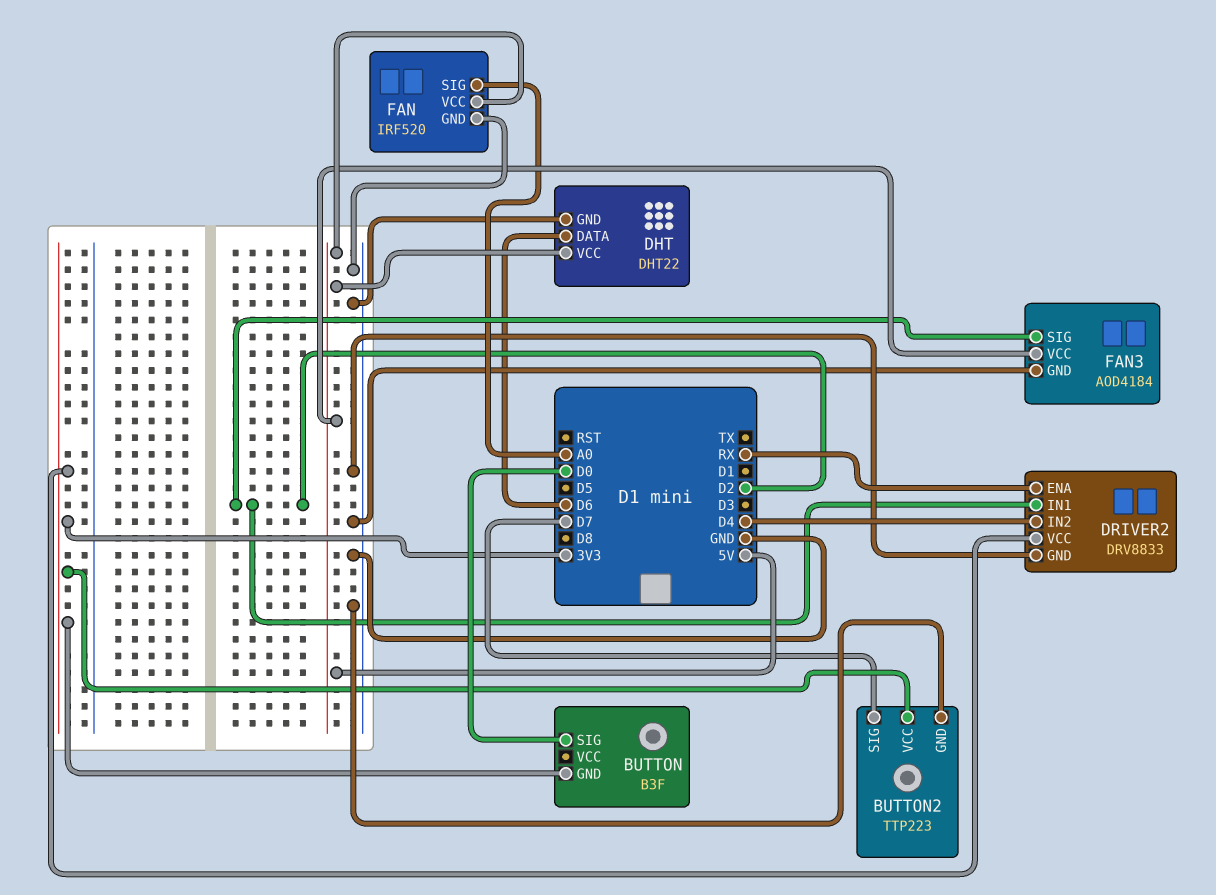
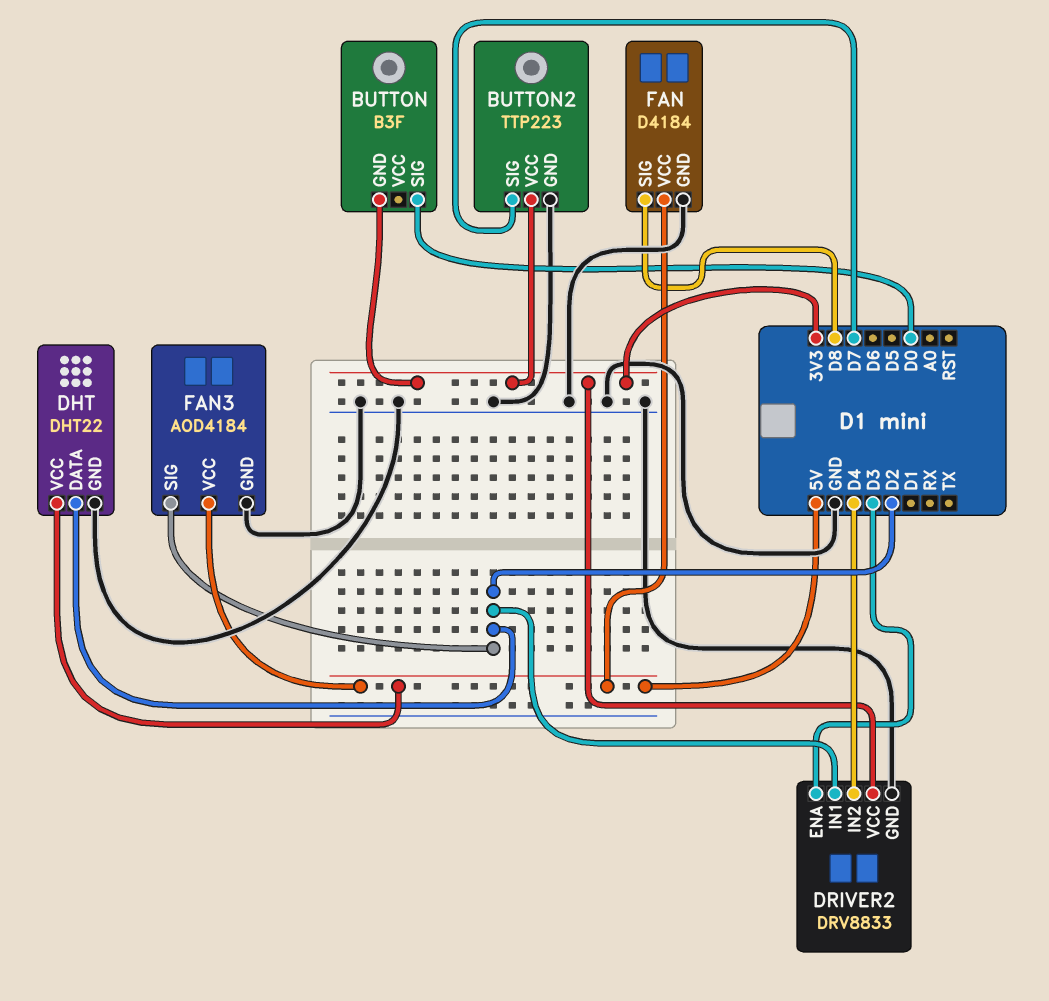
DHT pin DATA: D6 -> D2
DRIVER2 pin ENA: RX -> D3
FAN: IRF520 -> D4184
FAN pin SIG: A0 -> D8

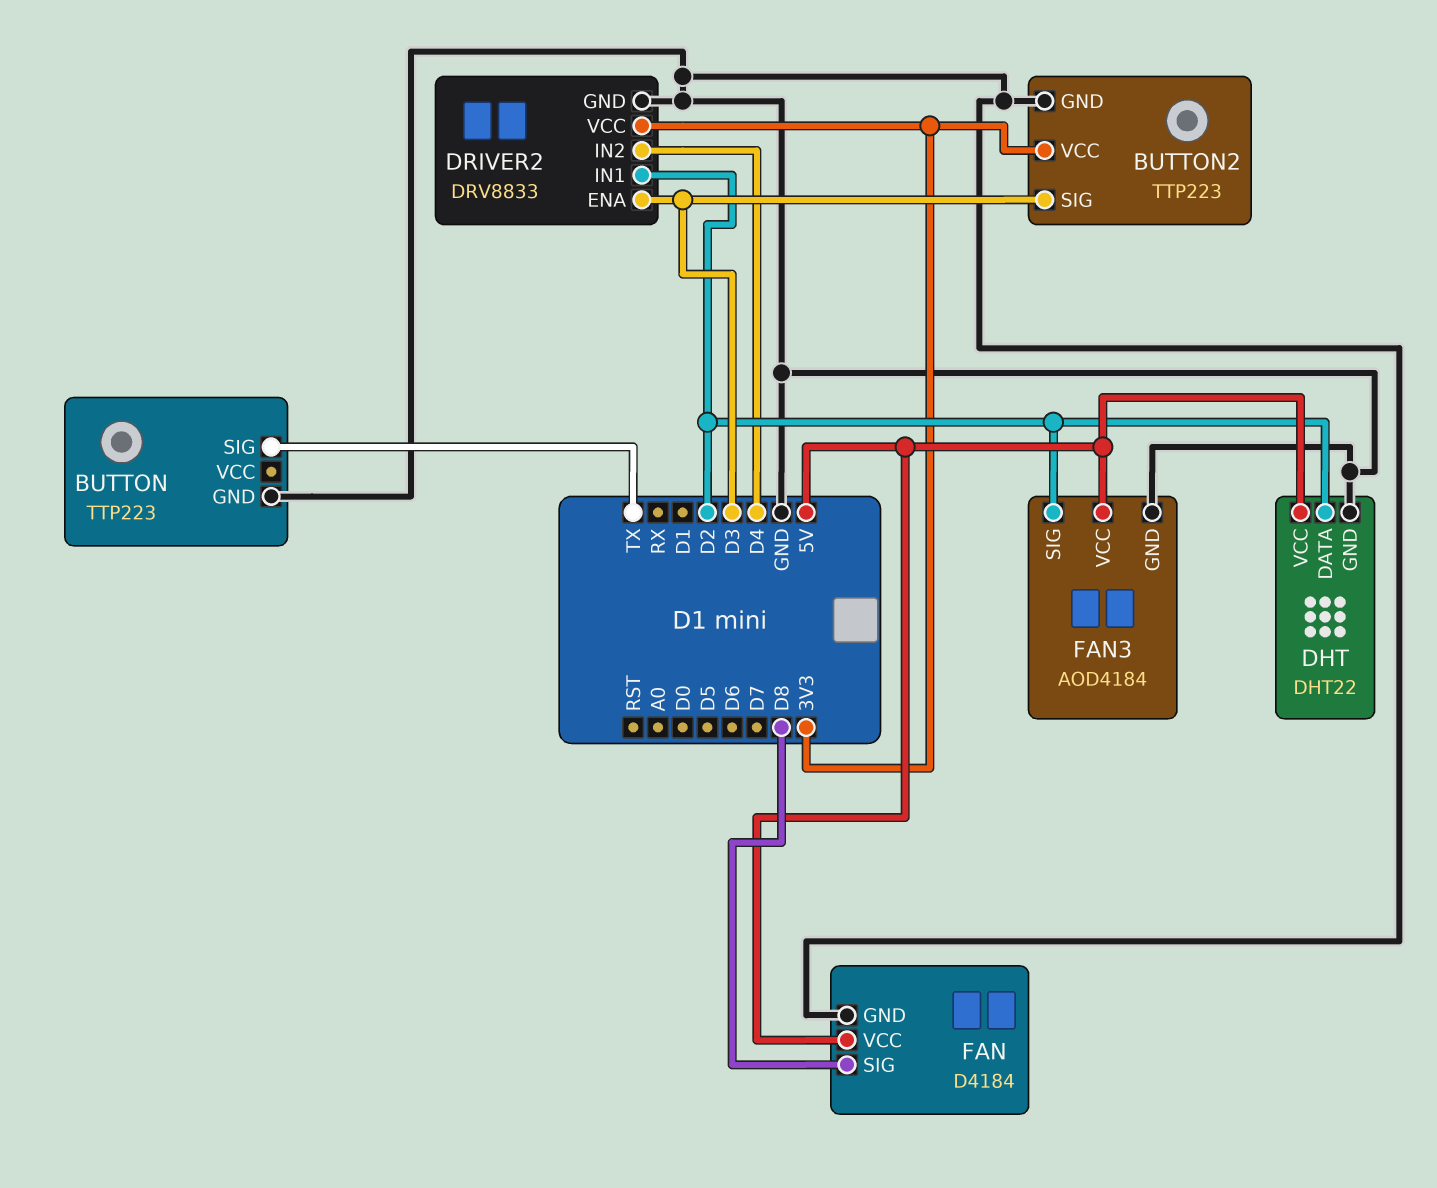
BUTTON: B3F -> TTP223
BUTTON pin GND: 3V3 -> GND
BUTTON pin SIG: D0 -> TX
BUTTON2 pin SIG: D7 -> D3

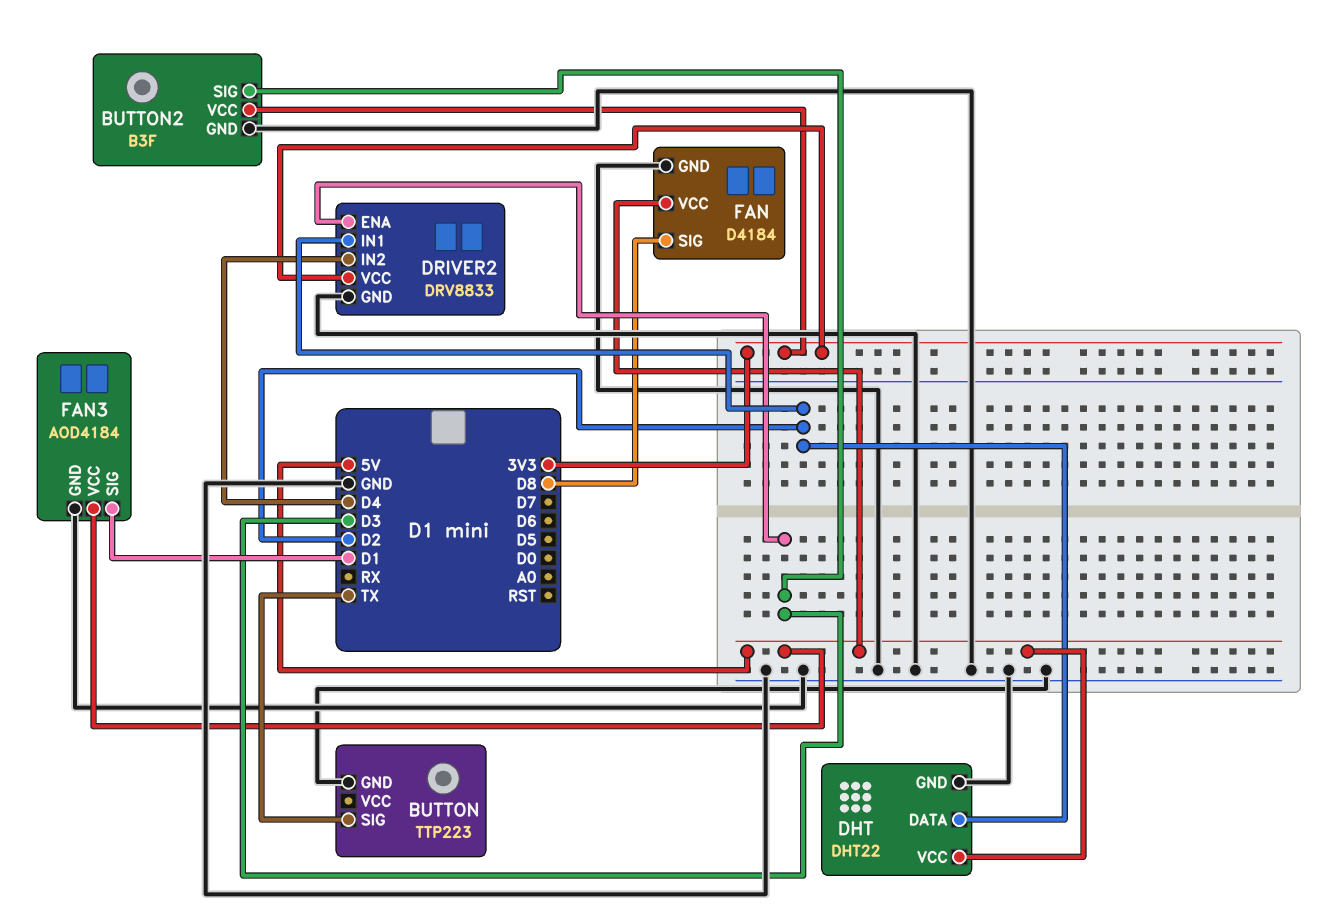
BUTTON2: TTP223 -> B3F
FAN3 pin SIG: D2 -> D1

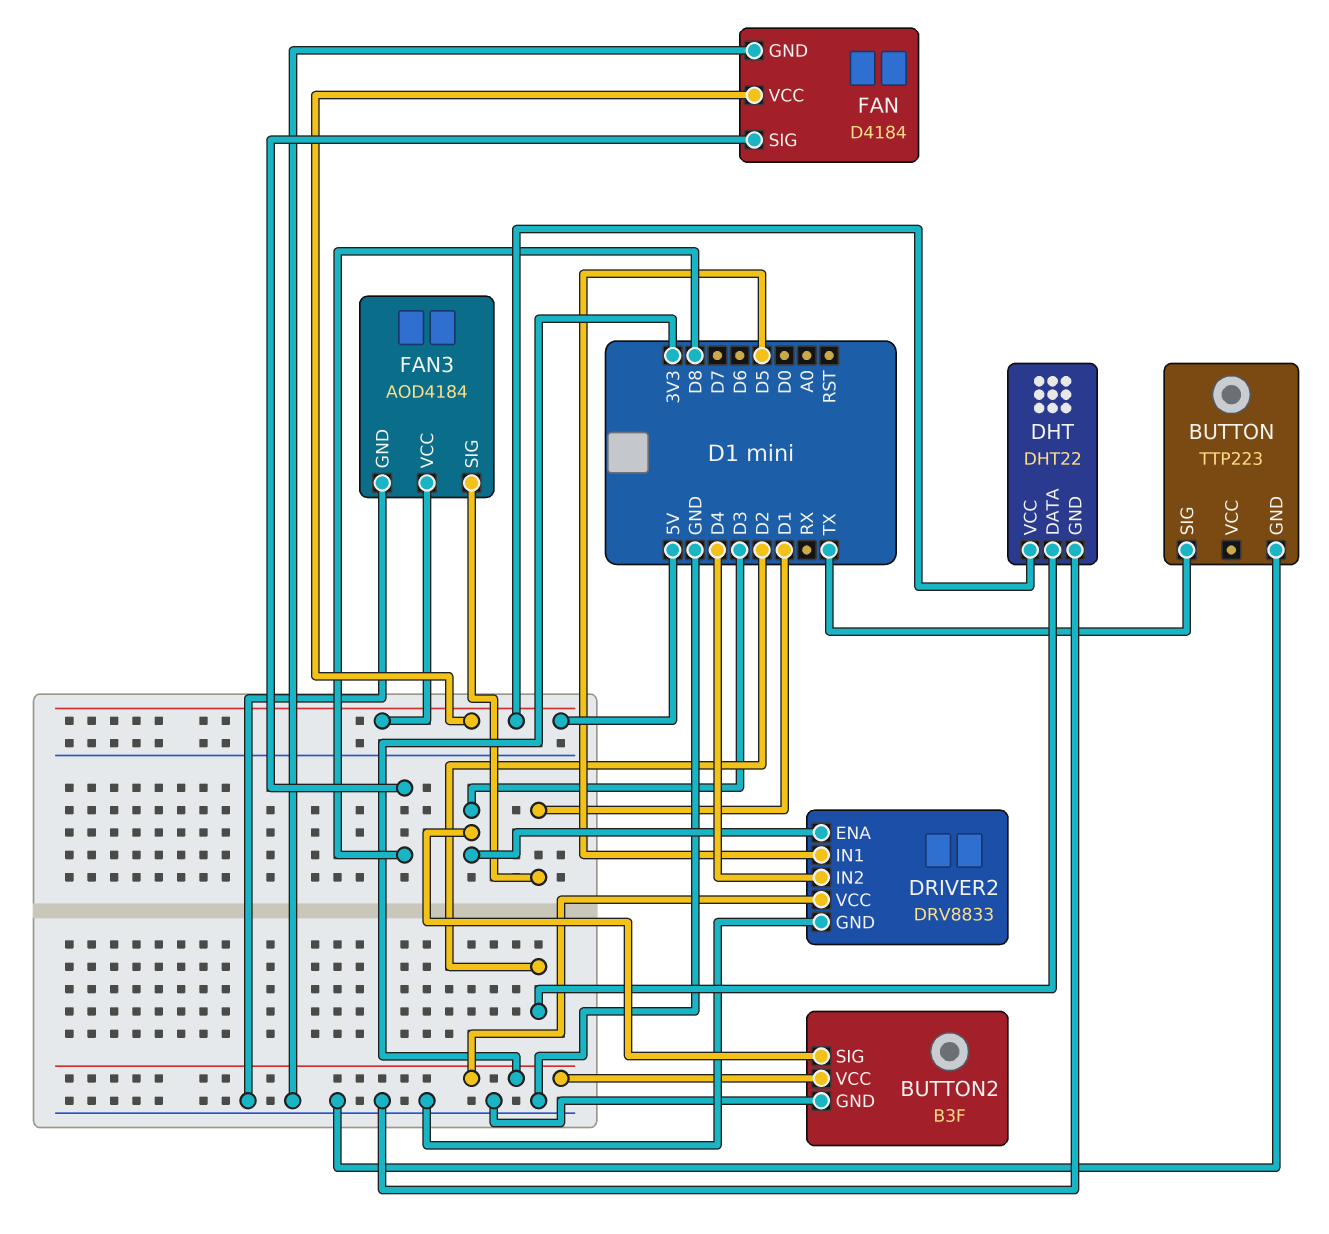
DRIVER2 pin IN1: D2 -> D5

